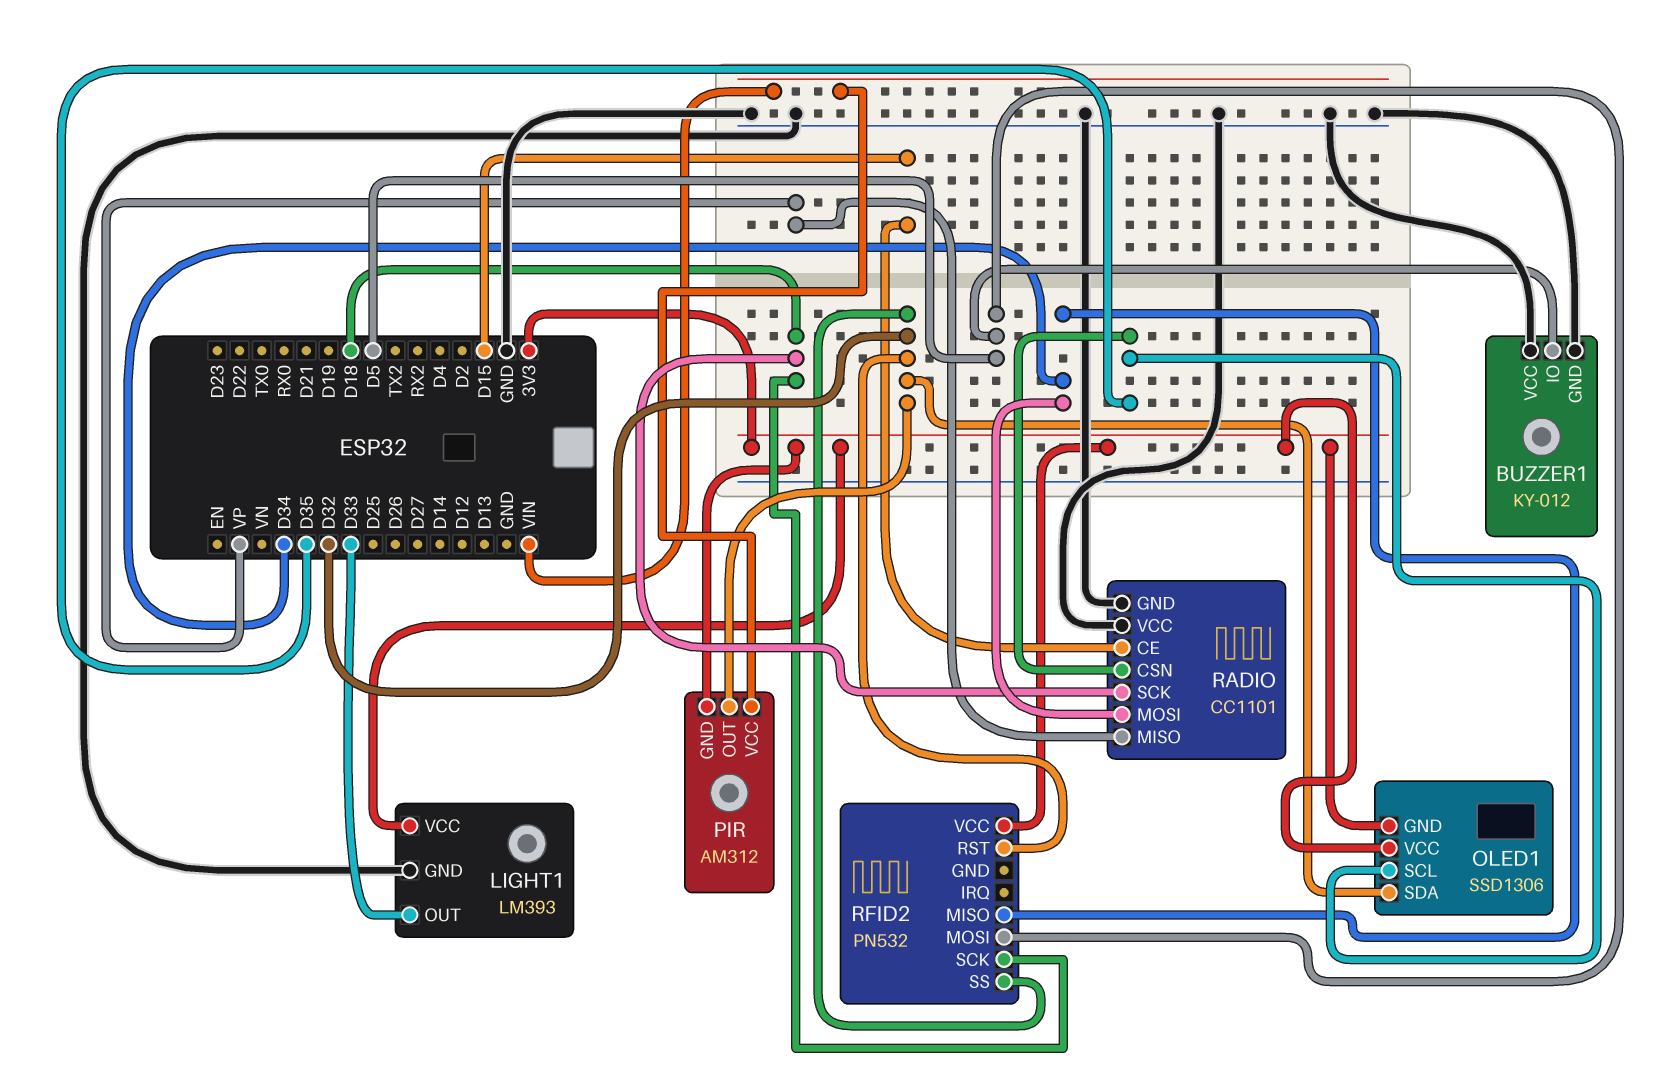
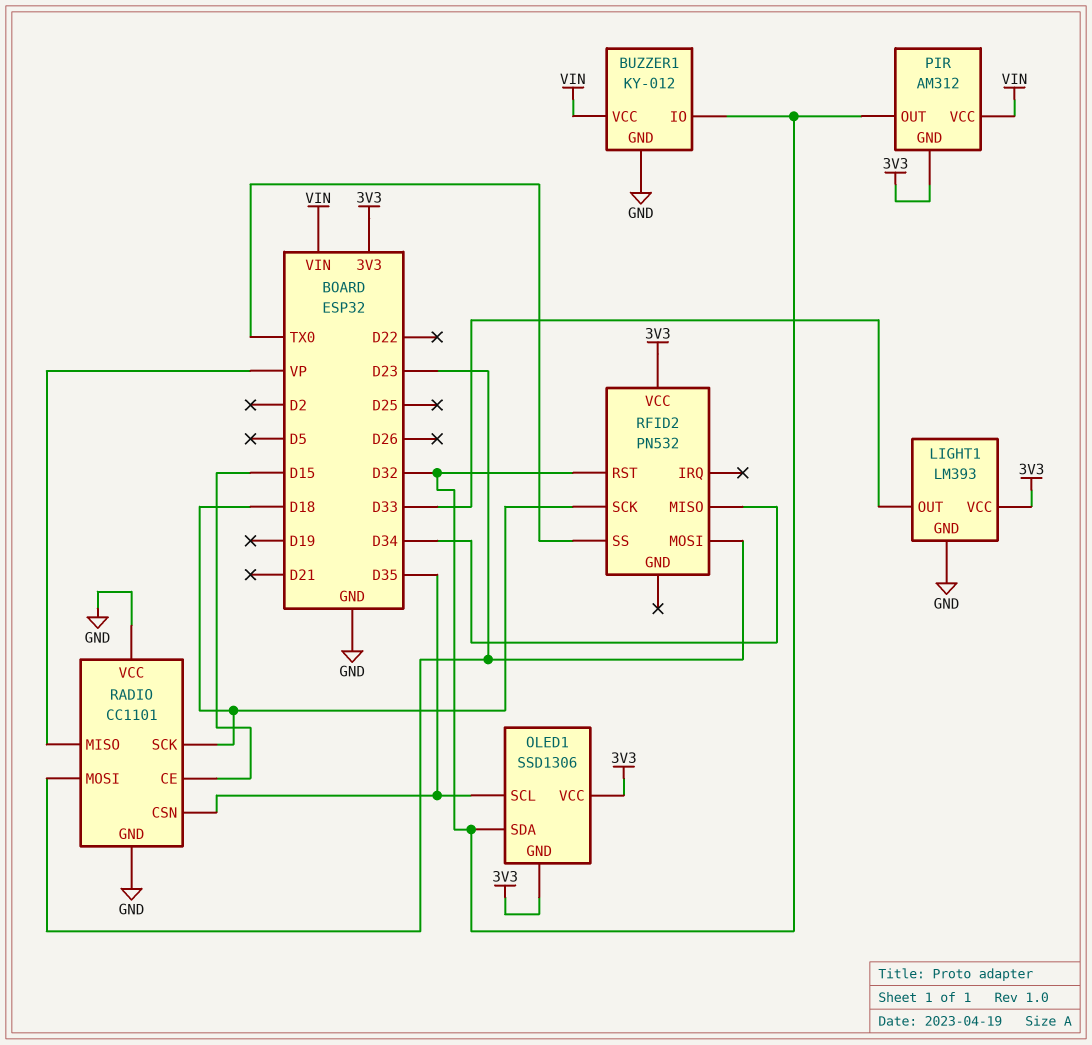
BUZZER1 pin IO: D5 -> D32
BUZZER1 pin VCC: GND -> VIN
RADIO pin MOSI: D34 -> D23
RFID2 pin MOSI: D5 -> D23
RFID2 pin SS: D32 -> TX0

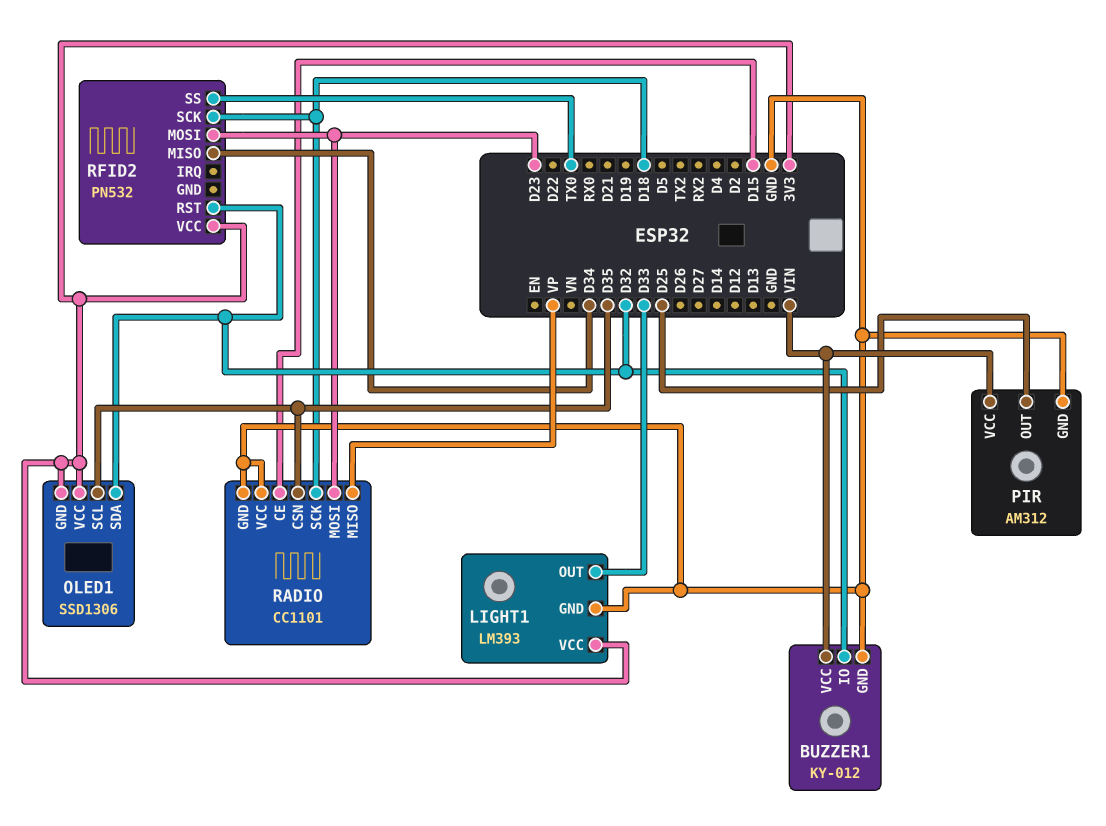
PIR pin GND: 3V3 -> GND
PIR pin OUT: D32 -> D25

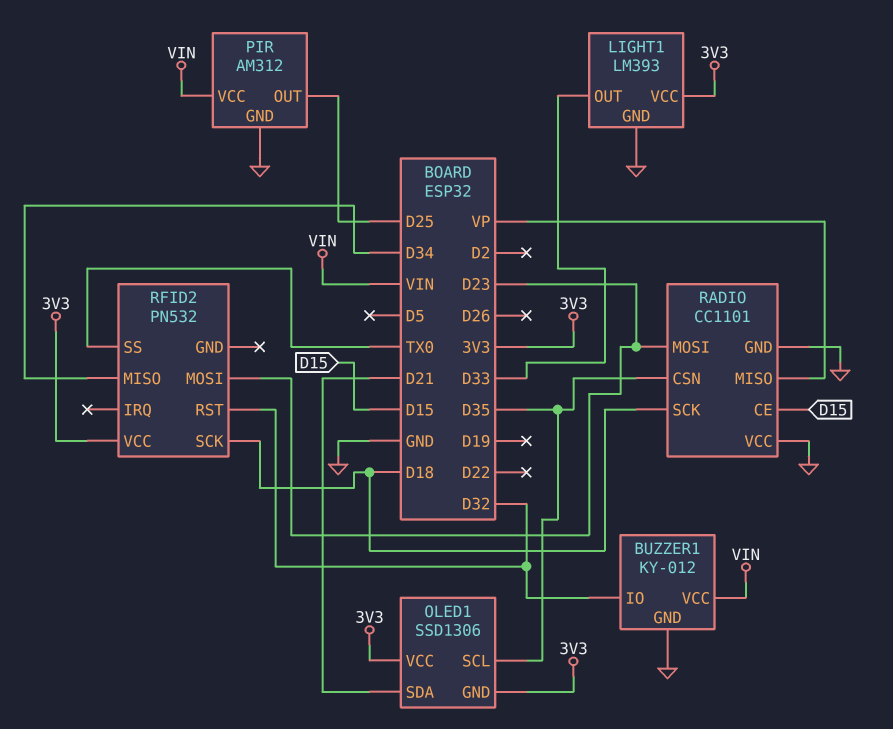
OLED1 pin SDA: D32 -> D21

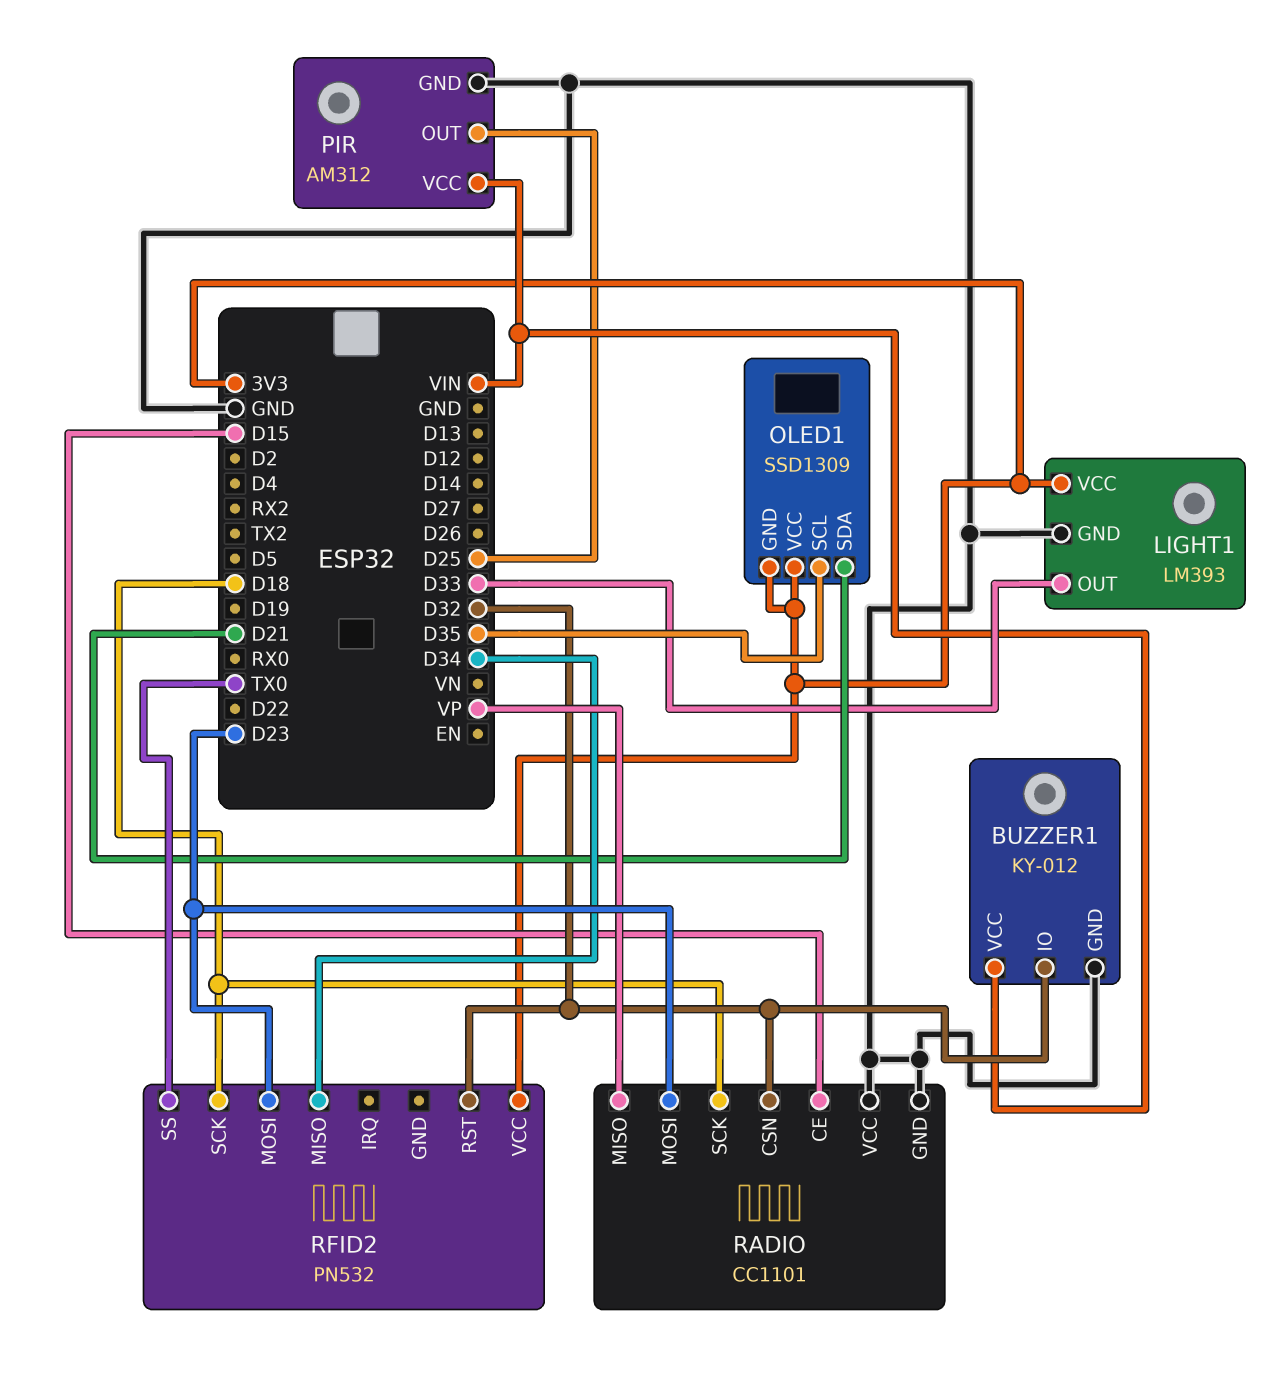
OLED1: SSD1306 -> SSD1309
RADIO pin CSN: D35 -> D32

